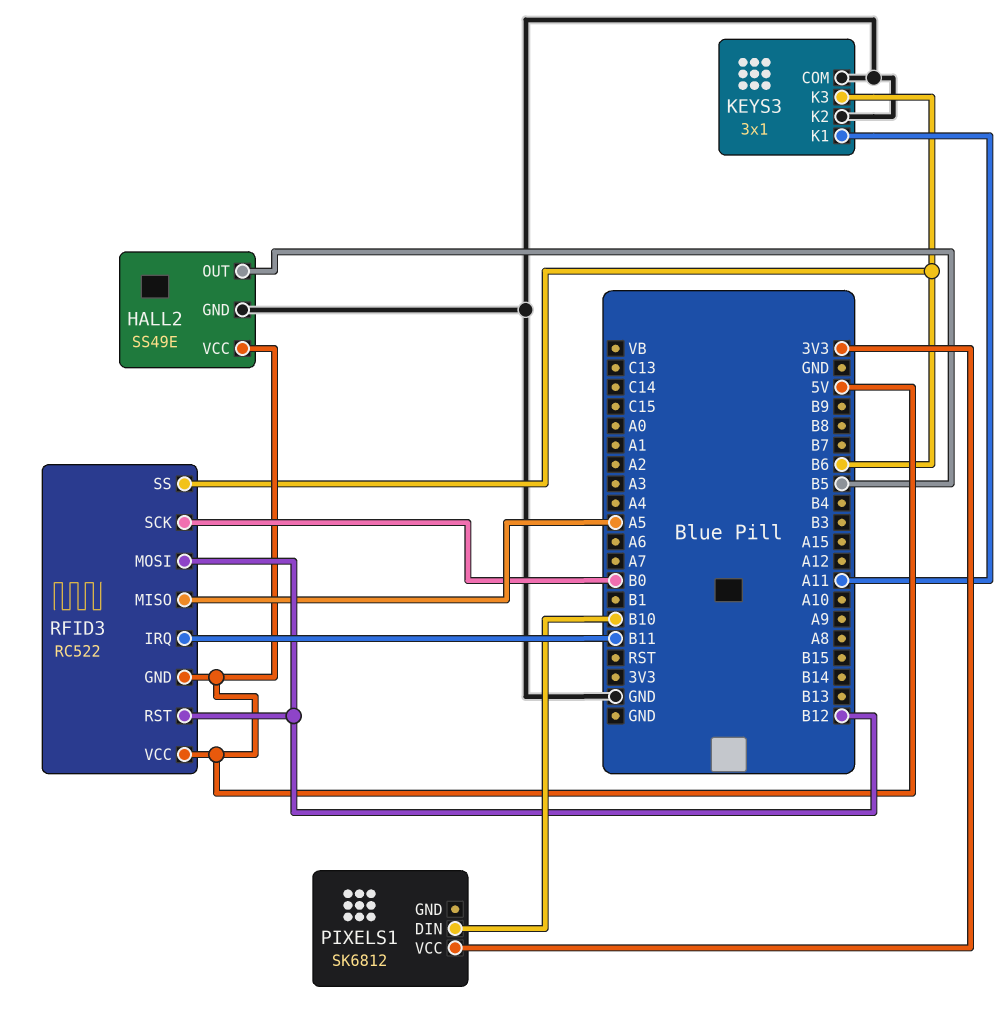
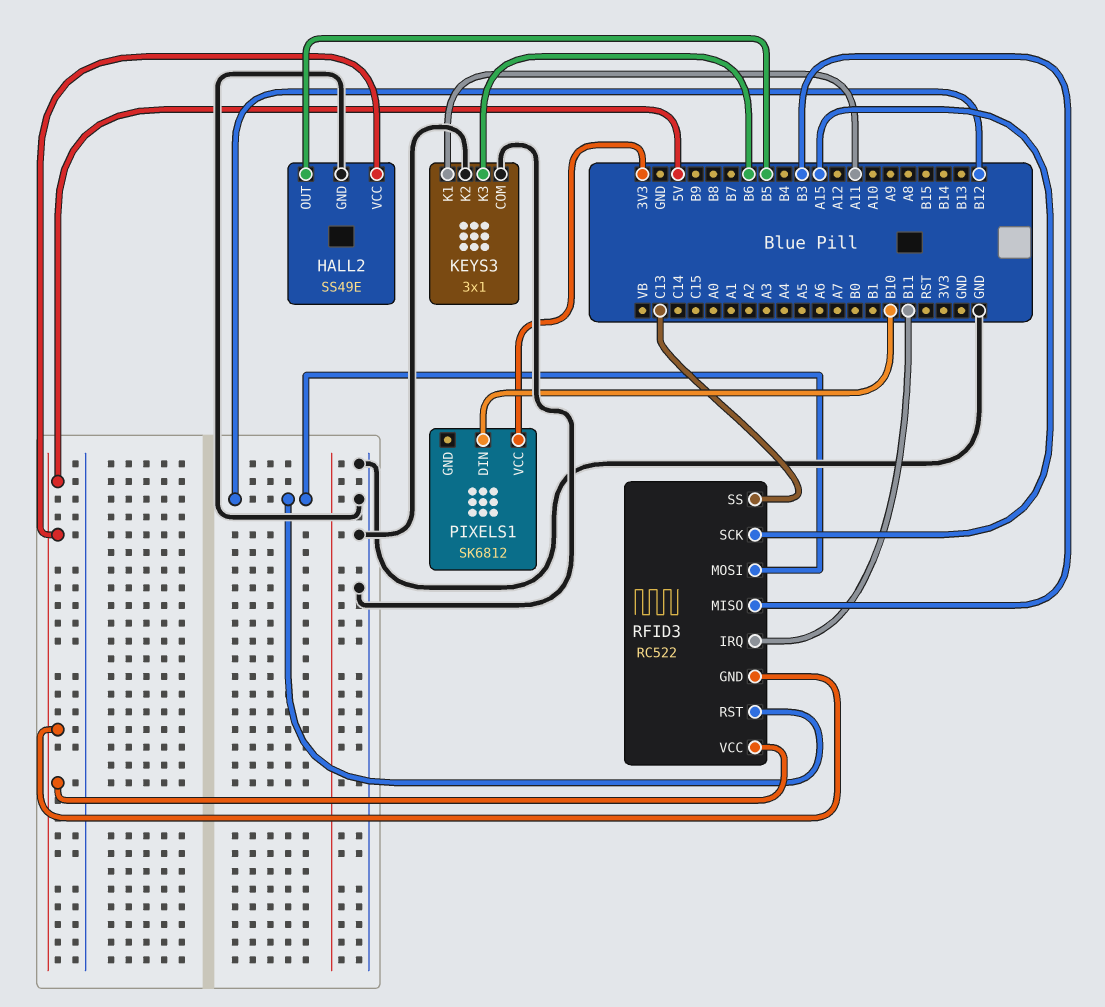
RFID3 pin MISO: A5 -> B3
RFID3 pin SCK: B0 -> A15
RFID3 pin SS: B6 -> C13

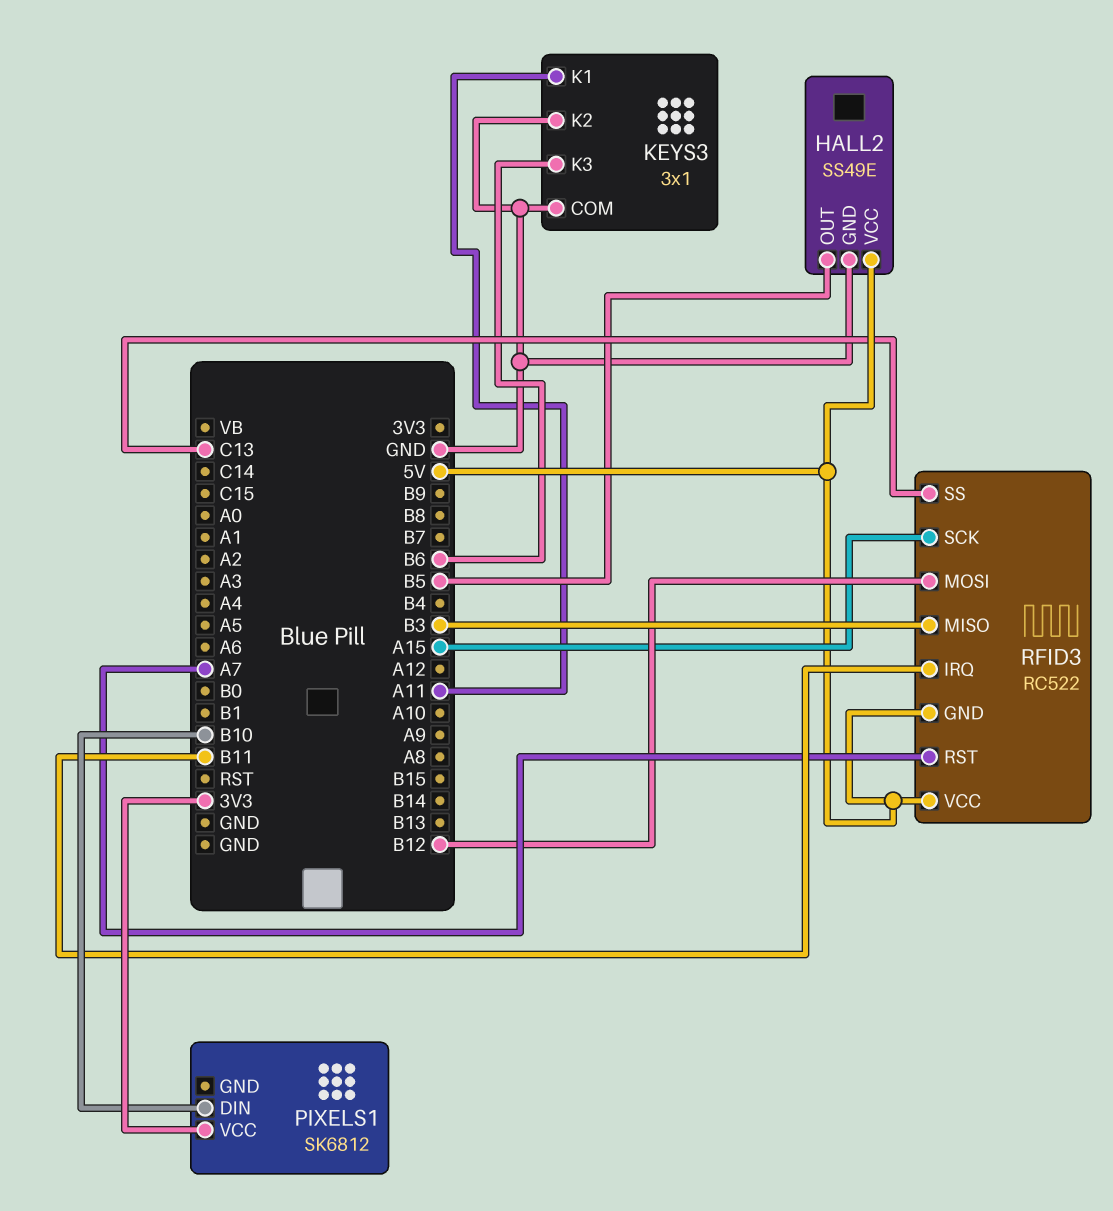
RFID3 pin RST: B12 -> A7

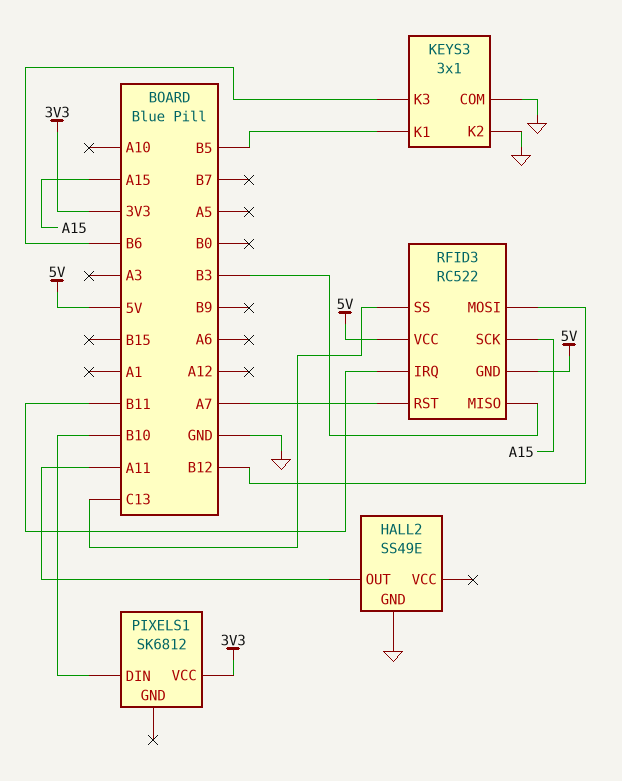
HALL2 pin OUT: B5 -> A11
HALL2 pin VCC: 5V -> none
KEYS3 pin K1: A11 -> B5

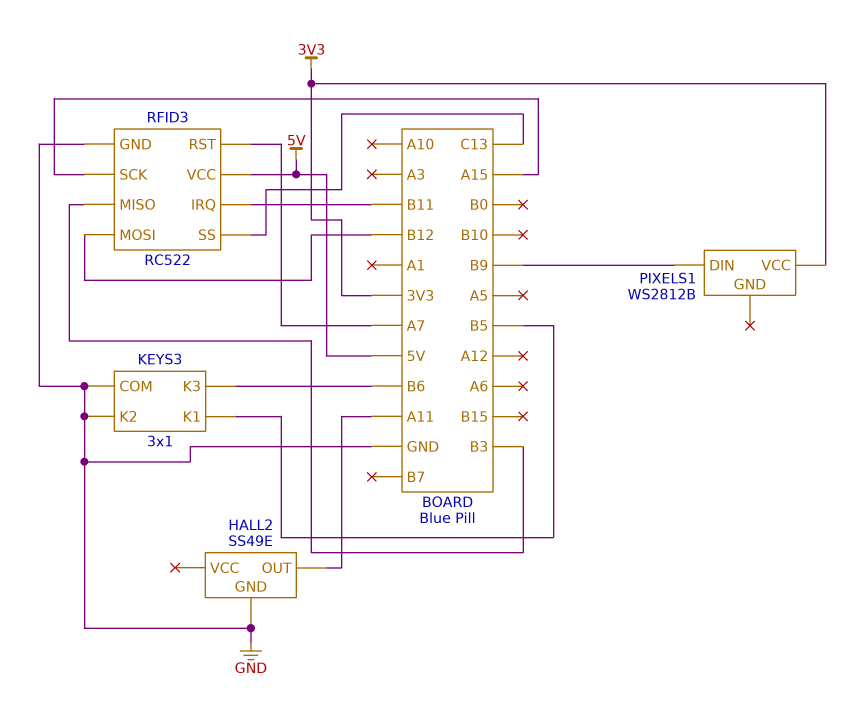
PIXELS1: SK6812 -> WS2812B
PIXELS1 pin DIN: B10 -> B9
RFID3 pin GND: 5V -> GND

